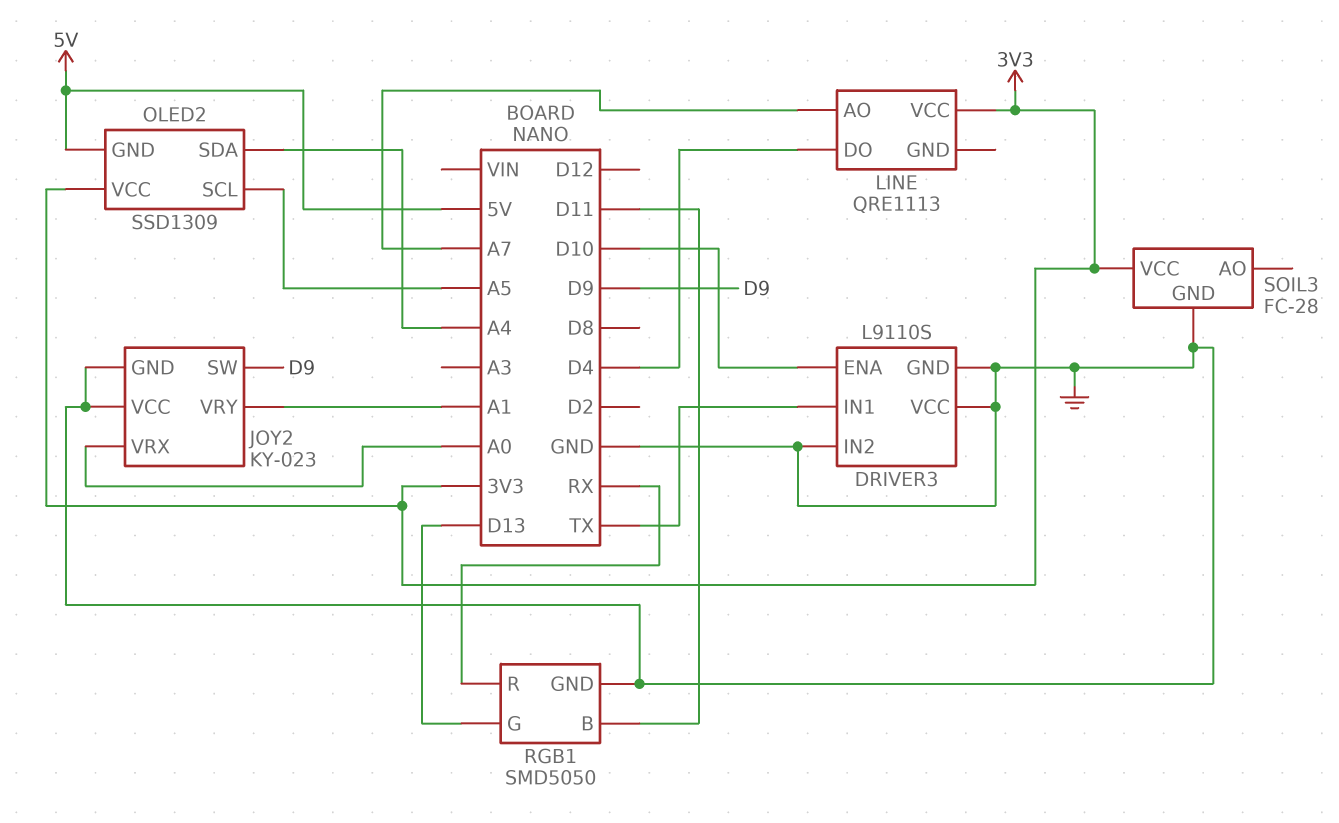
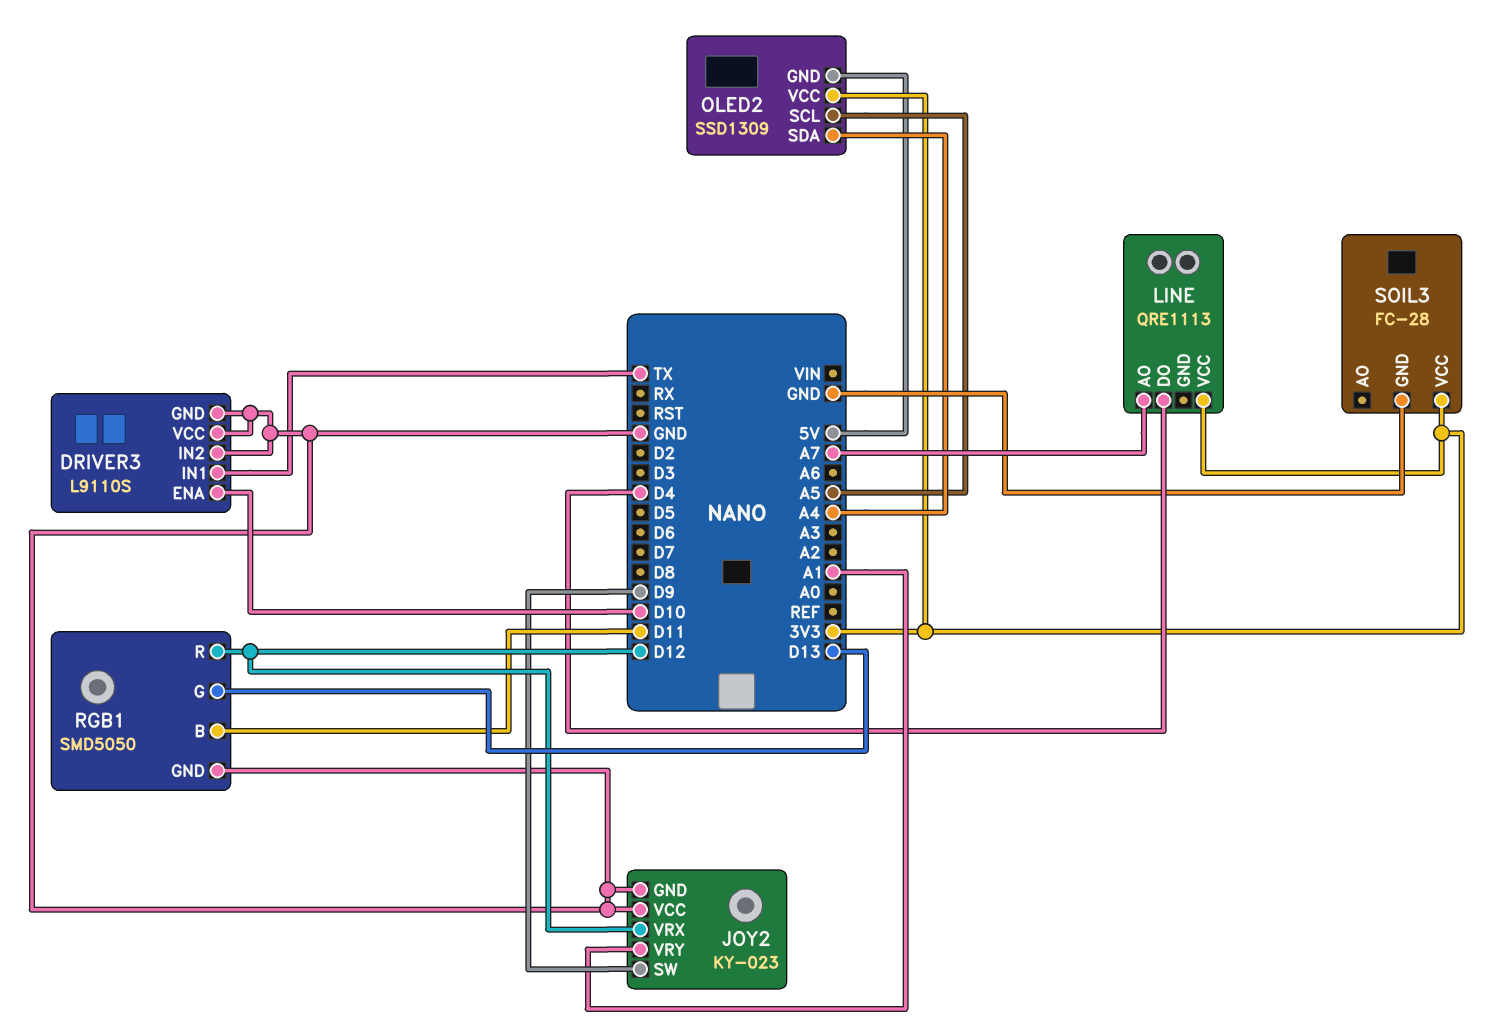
JOY2 pin VRX: A0 -> D12
RGB1 pin R: RX -> D12

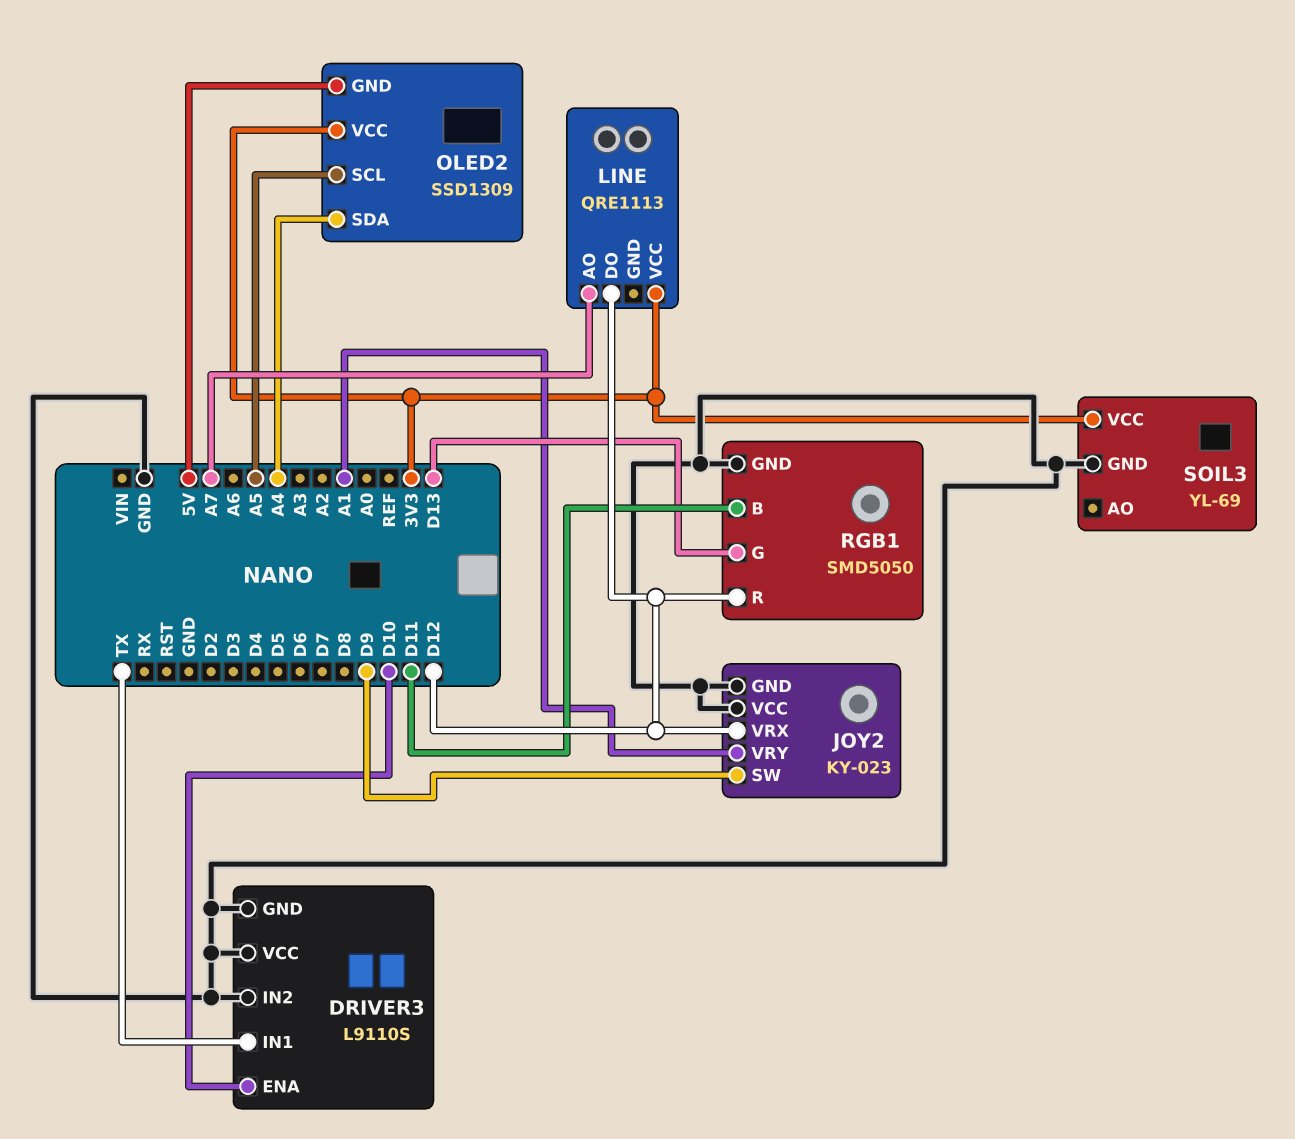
LINE pin DO: D4 -> D12
SOIL3: FC-28 -> YL-69

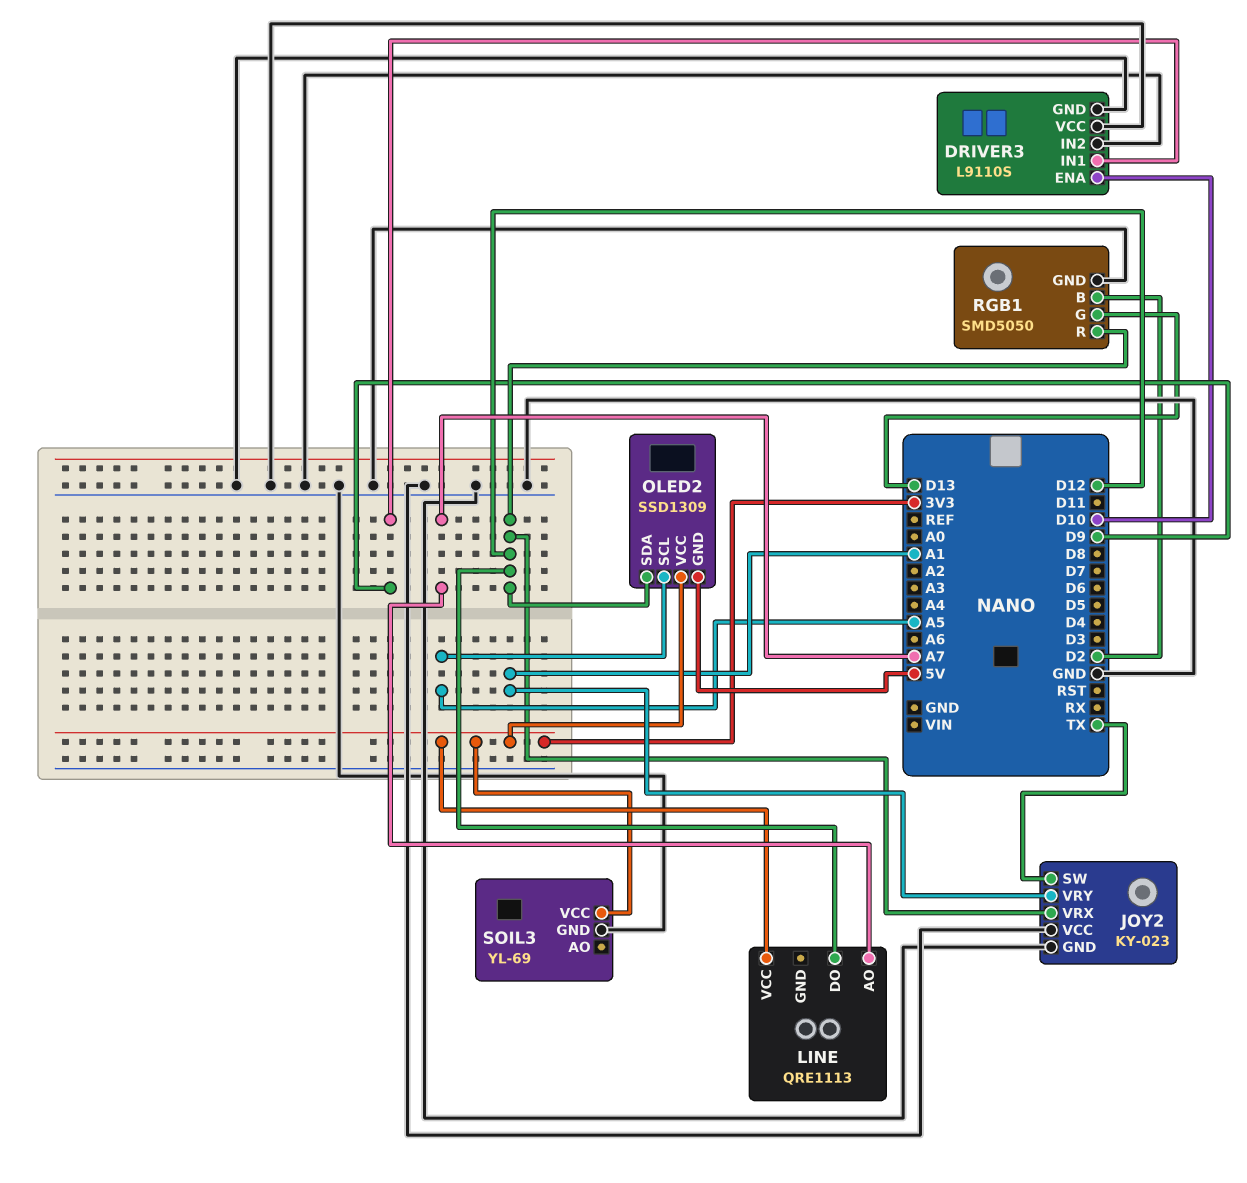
DRIVER3 pin IN1: TX -> D9
JOY2 pin SW: D9 -> TX
OLED2 pin SDA: A4 -> D12
RGB1 pin B: D11 -> D2

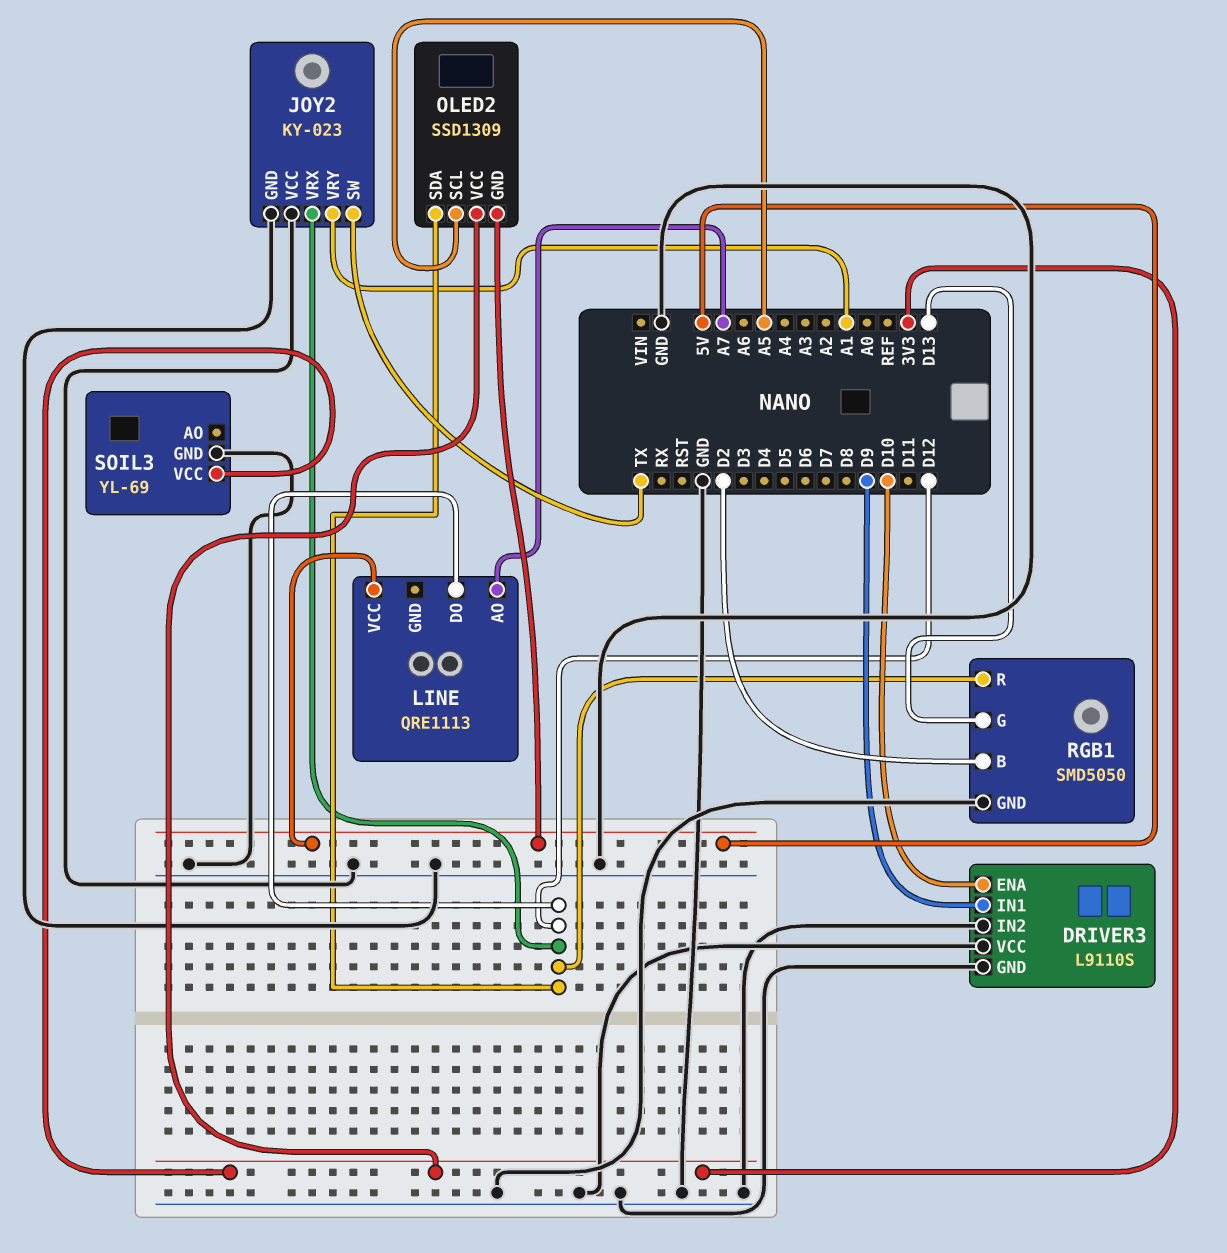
LINE pin VCC: 3V3 -> 5V

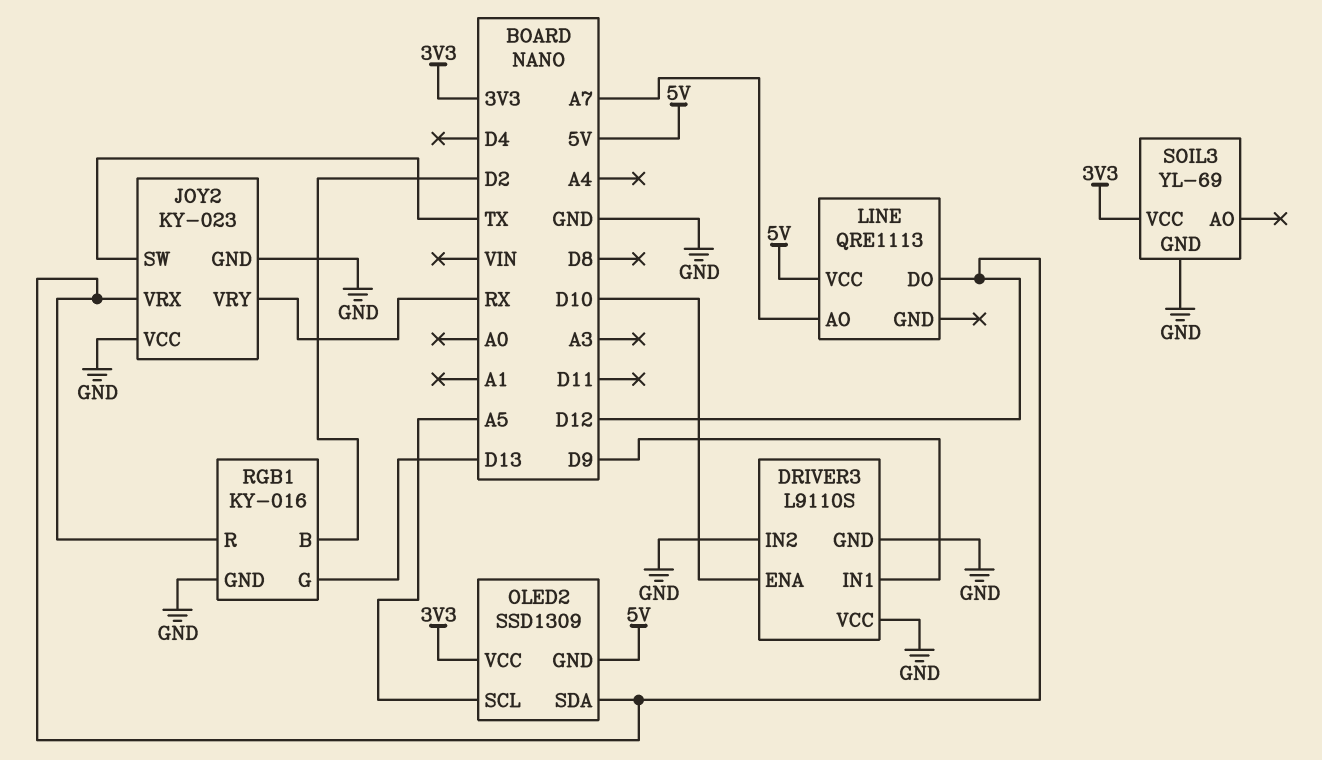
JOY2 pin VRY: A1 -> RX
RGB1: SMD5050 -> KY-016

